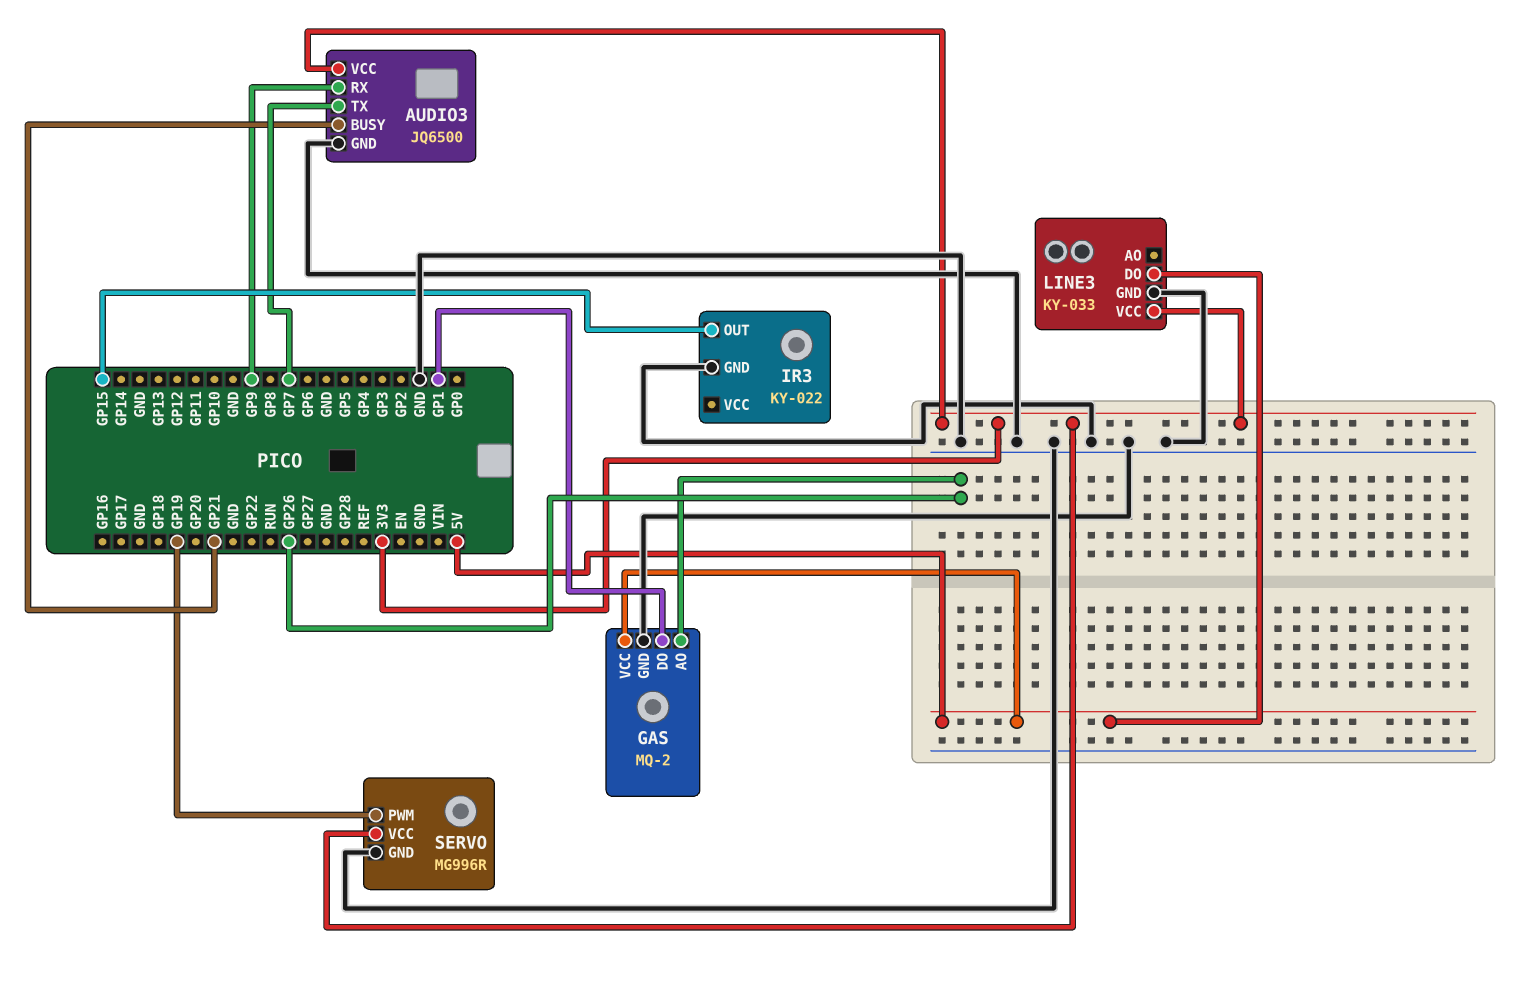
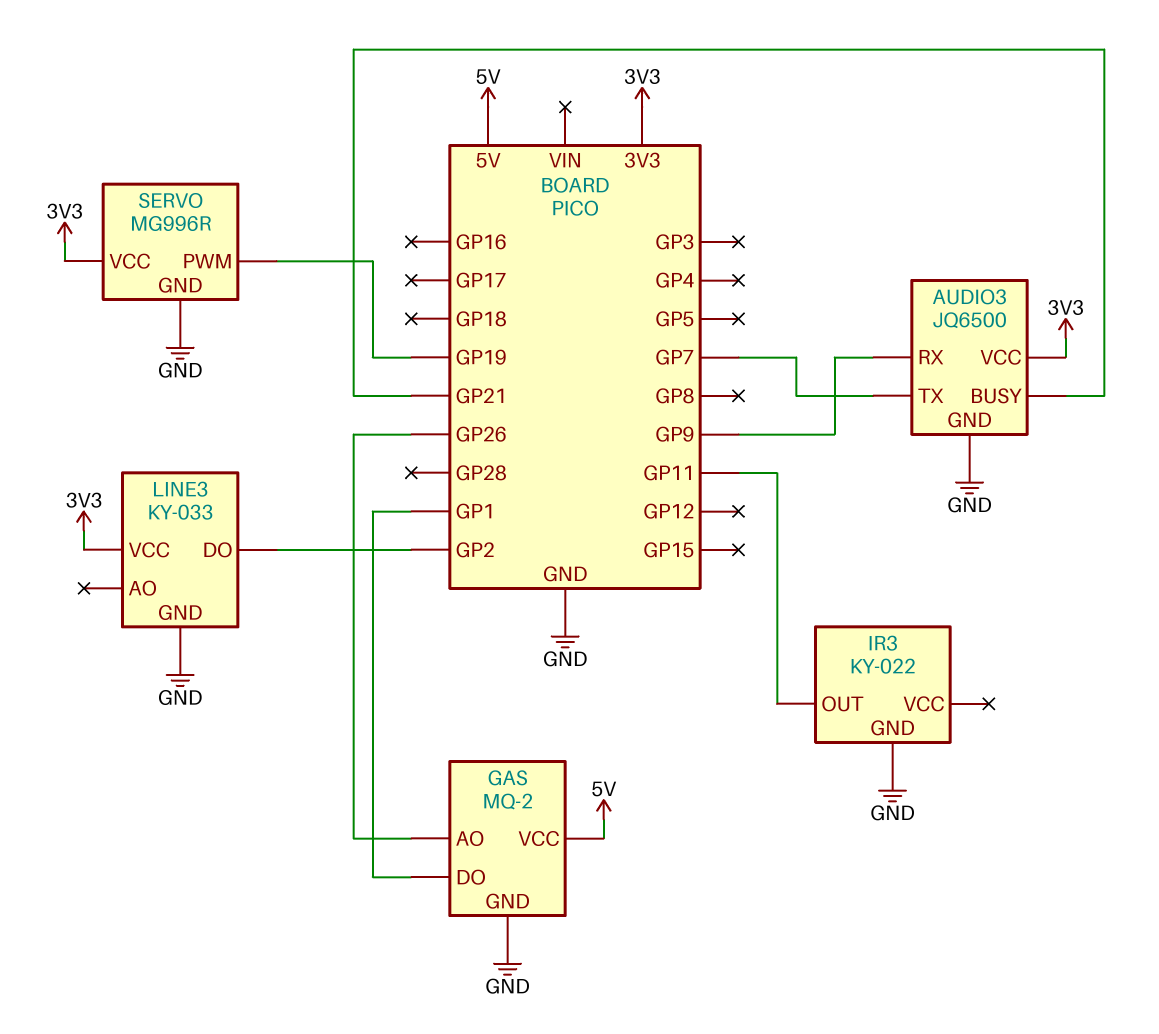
IR3 pin OUT: GP15 -> GP11
LINE3 pin DO: 5V -> GP2

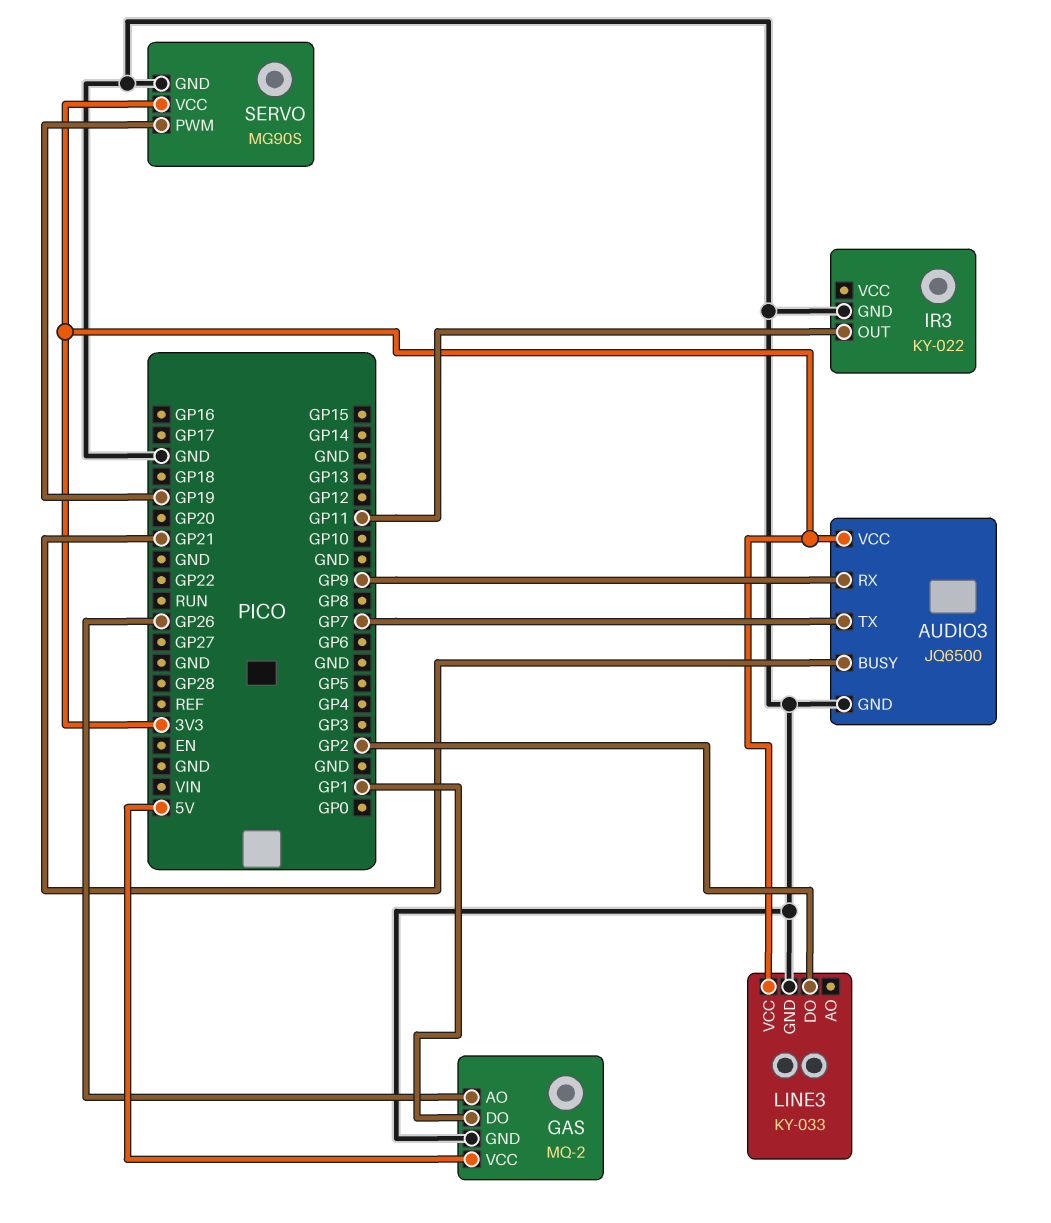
SERVO: MG996R -> MG90S

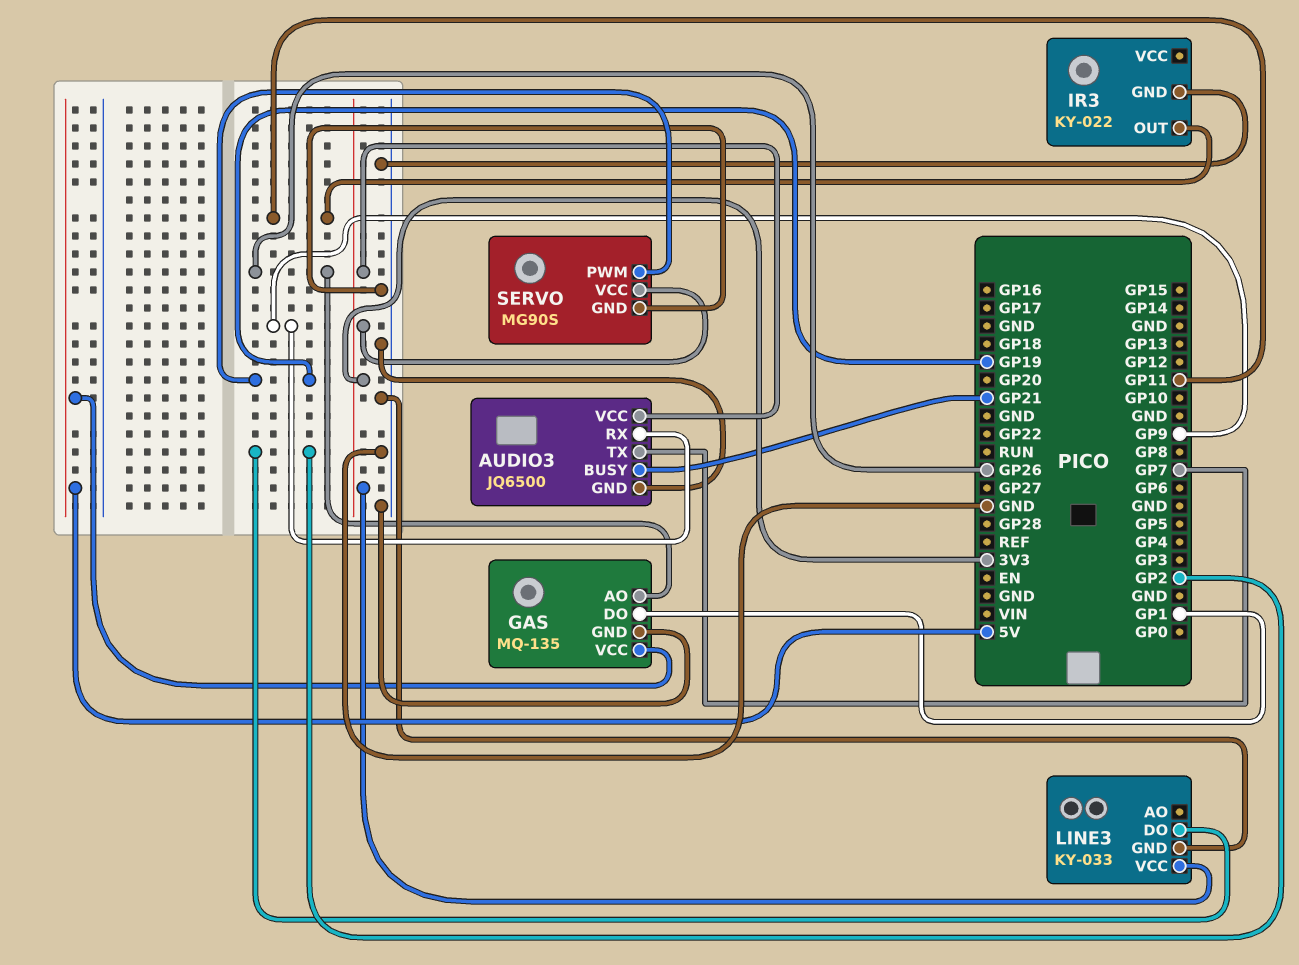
GAS: MQ-2 -> MQ-135

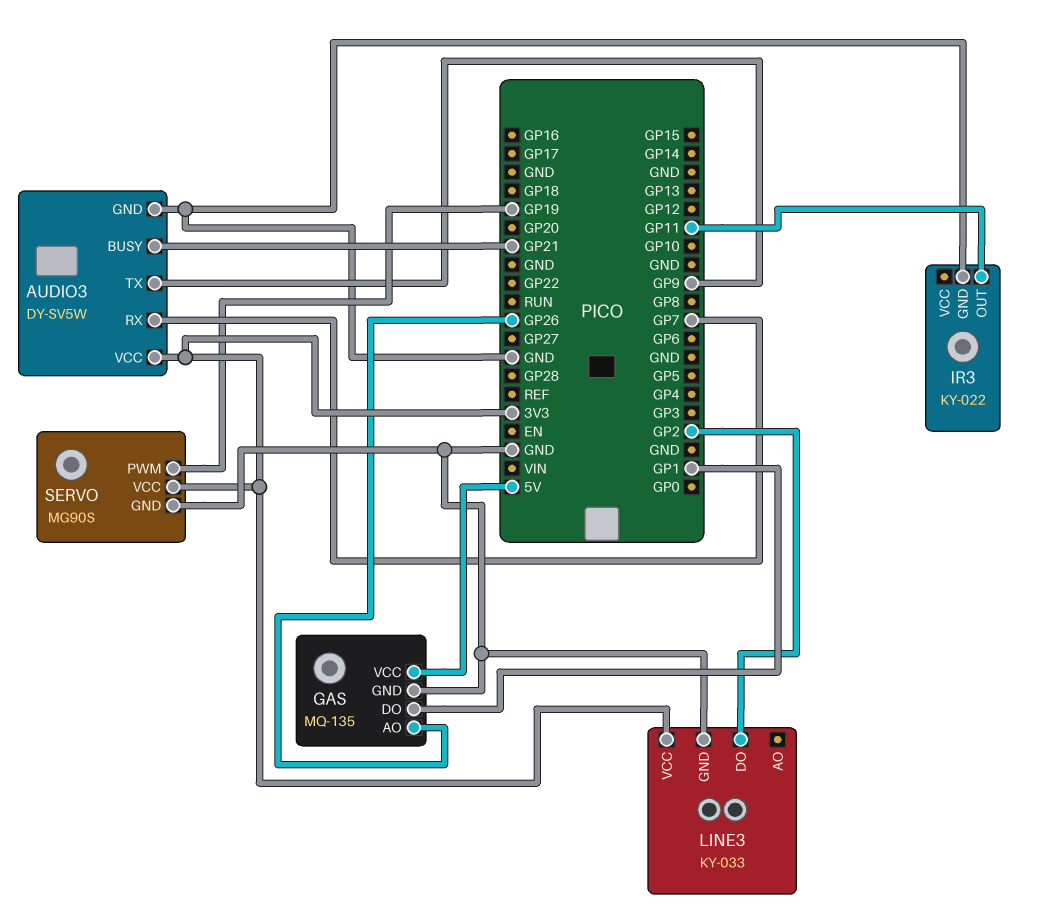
AUDIO3: JQ6500 -> DY-SV5W
AUDIO3 pin RX: GP9 -> GP7
AUDIO3 pin TX: GP7 -> GP9

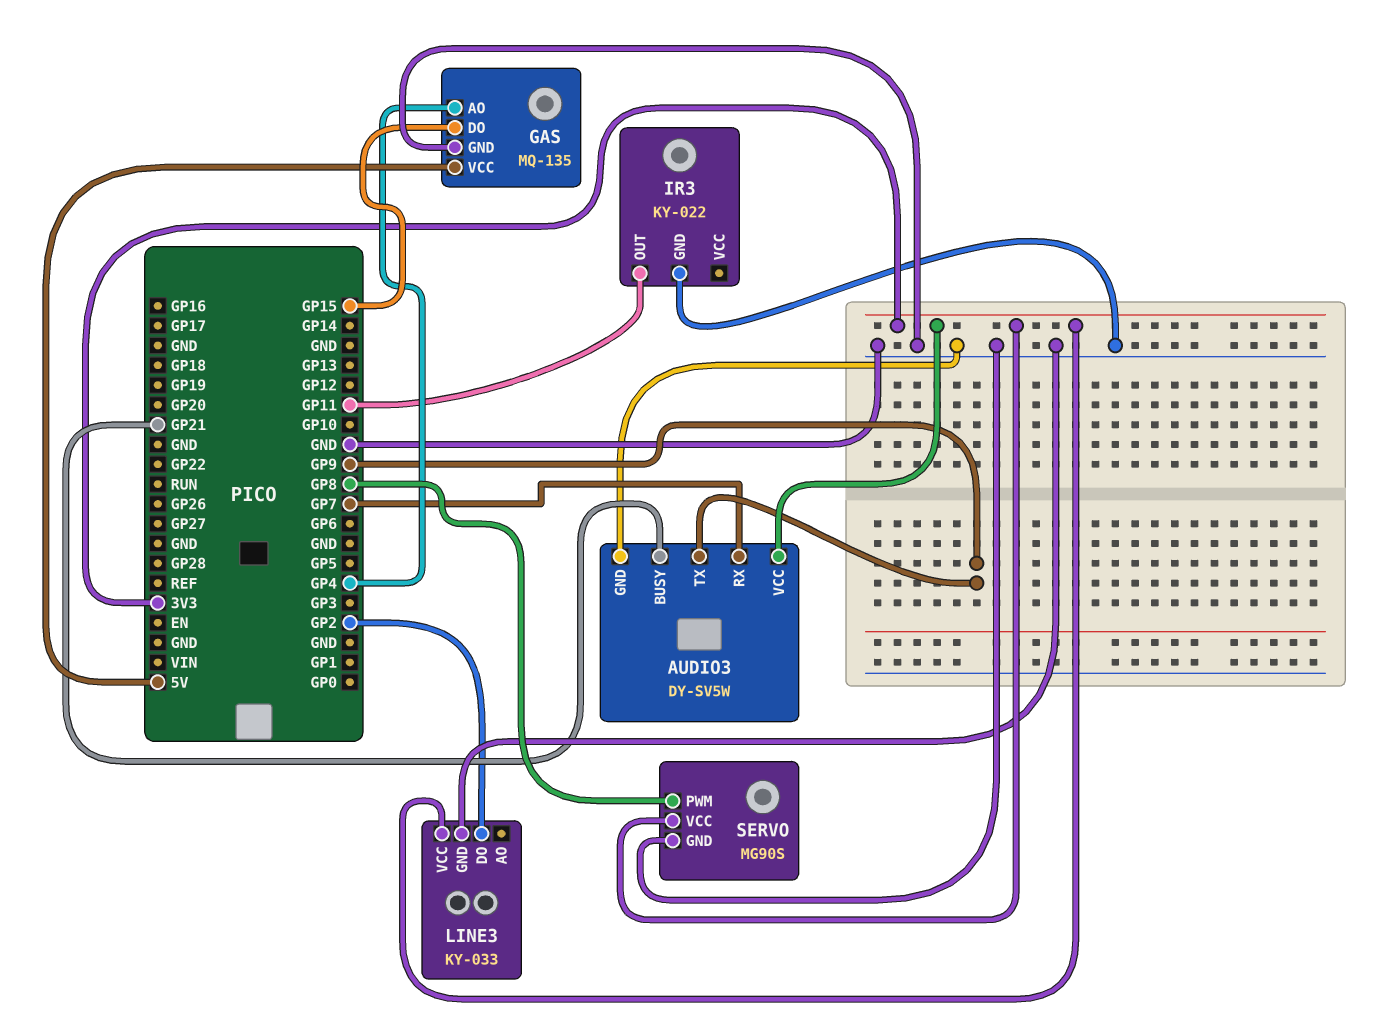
GAS pin AO: GP26 -> GP4
GAS pin DO: GP1 -> GP15
SERVO pin PWM: GP19 -> GP8

